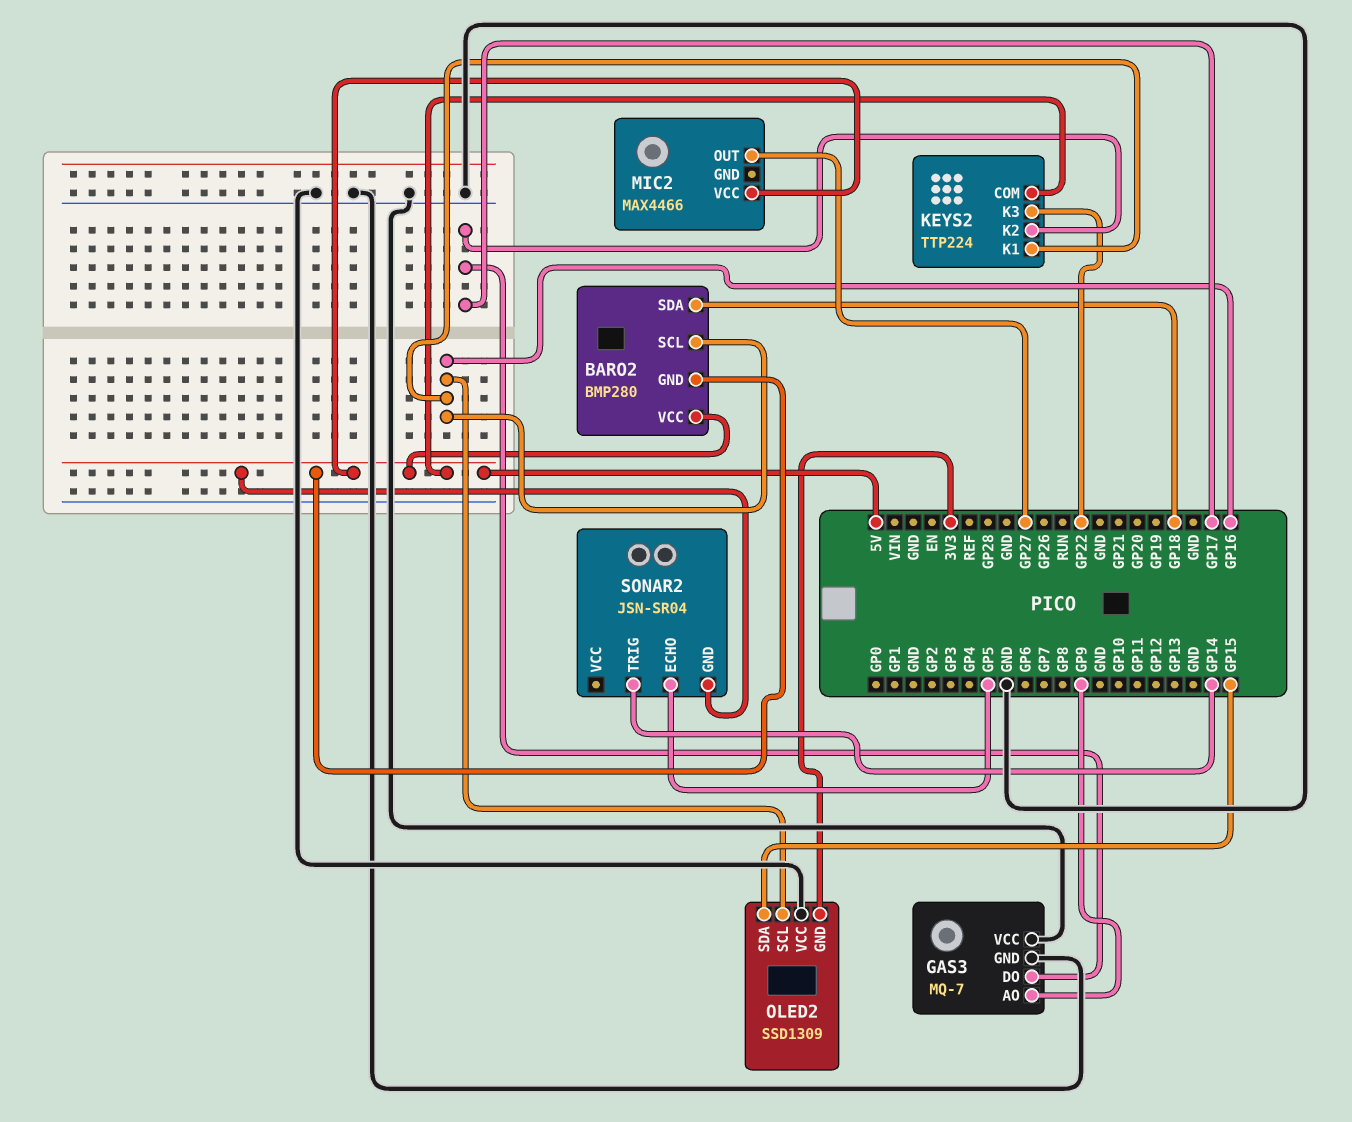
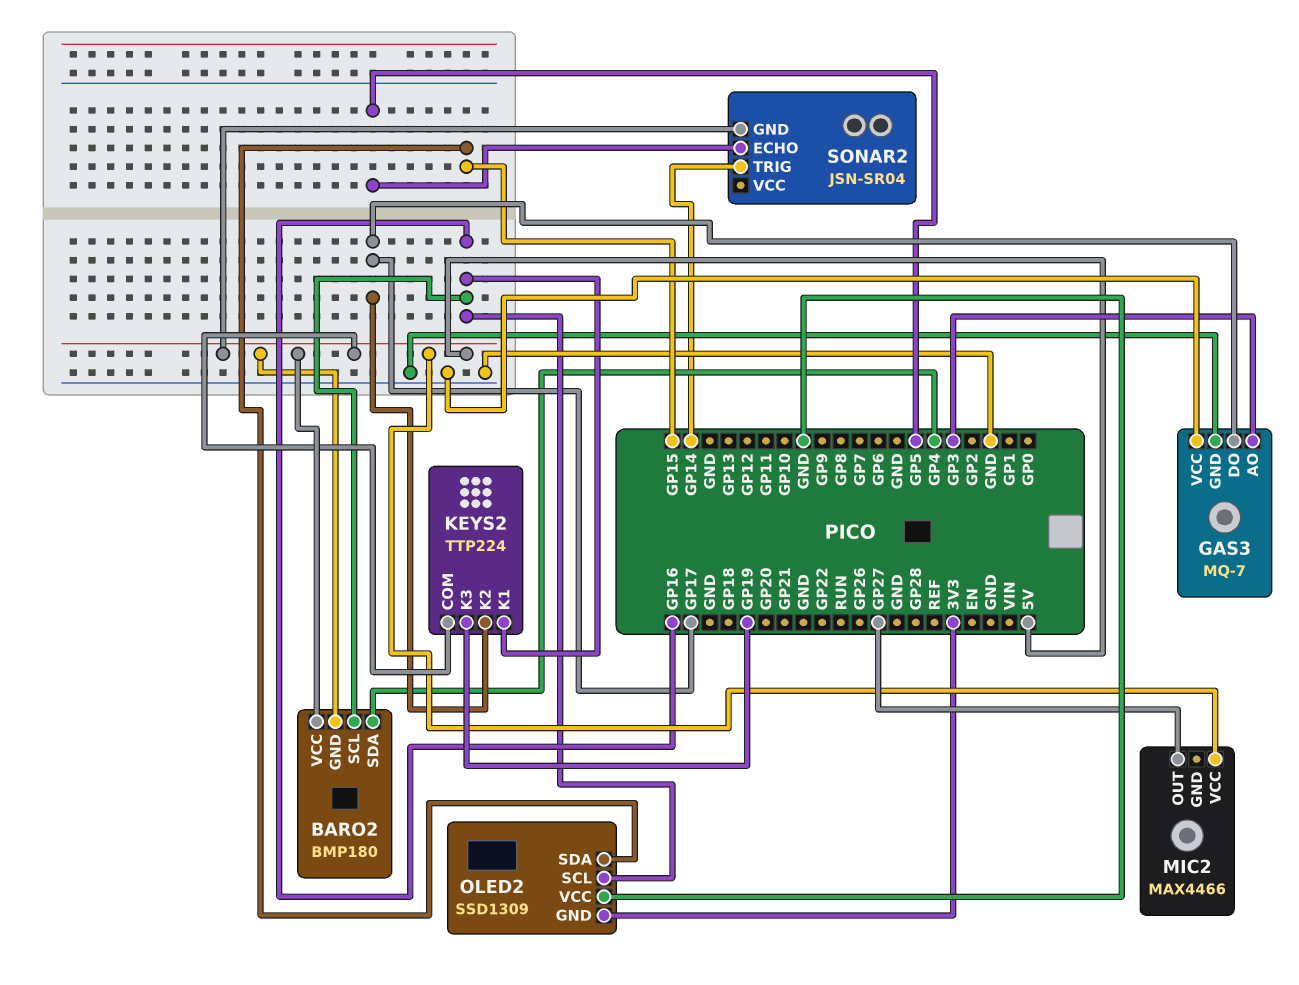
BARO2: BMP280 -> BMP180
BARO2 pin SDA: GP18 -> GP4
GAS3 pin AO: GP9 -> GP3
KEYS2 pin K3: GP22 -> GP19

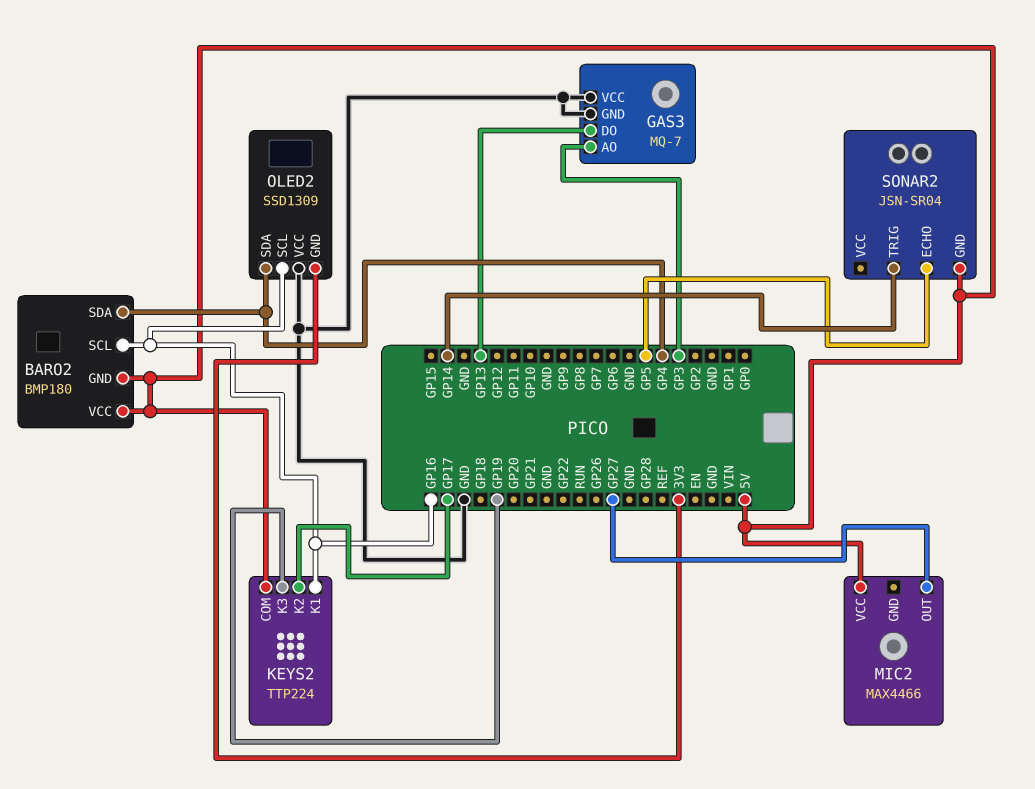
GAS3 pin DO: GP17 -> GP13
OLED2 pin SDA: GP15 -> GP4

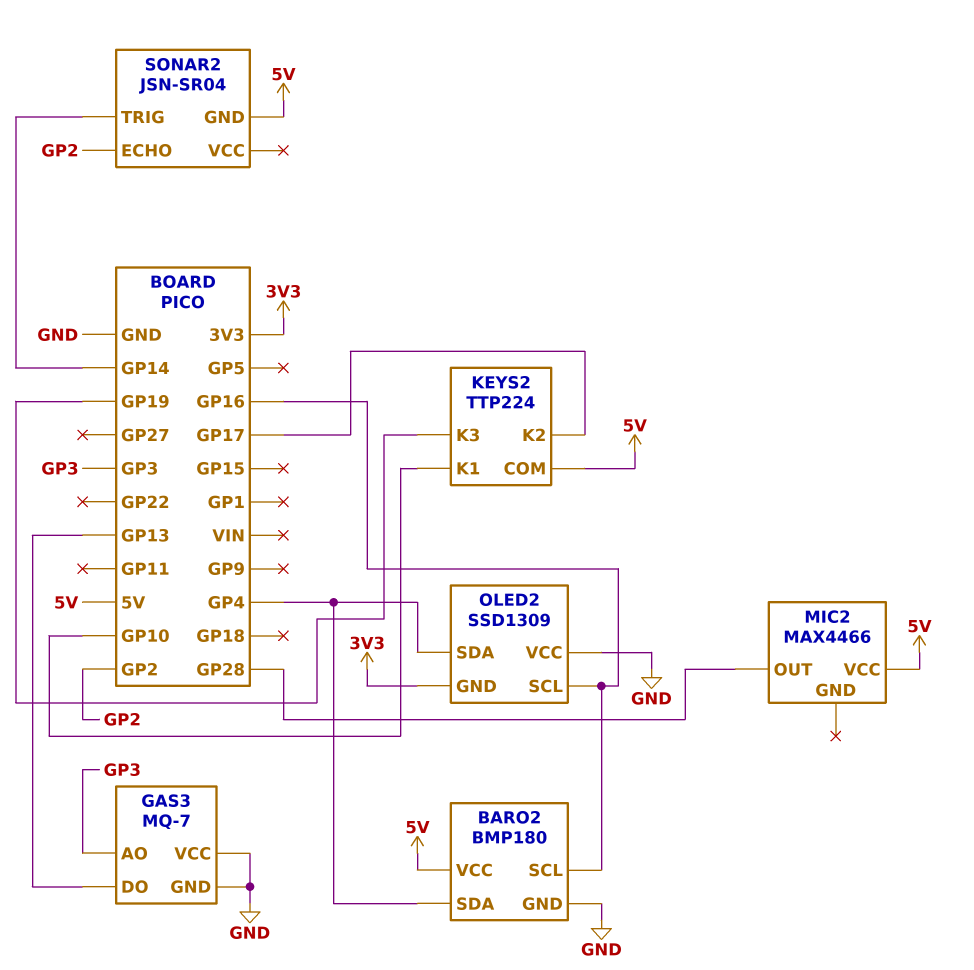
BARO2 pin GND: 5V -> GND
KEYS2 pin K1: GP16 -> GP10
MIC2 pin OUT: GP27 -> GP28
SONAR2 pin ECHO: GP5 -> GP2

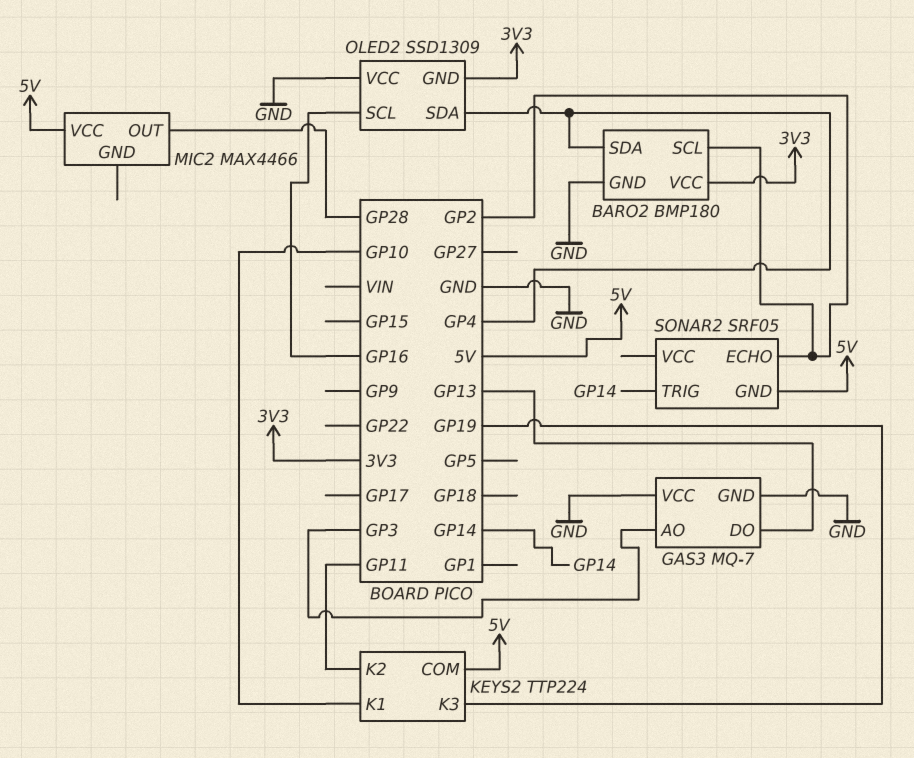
BARO2 pin SCL: GP16 -> GP2
BARO2 pin VCC: 5V -> 3V3
KEYS2 pin K2: GP17 -> GP11
SONAR2: JSN-SR04 -> SRF05

